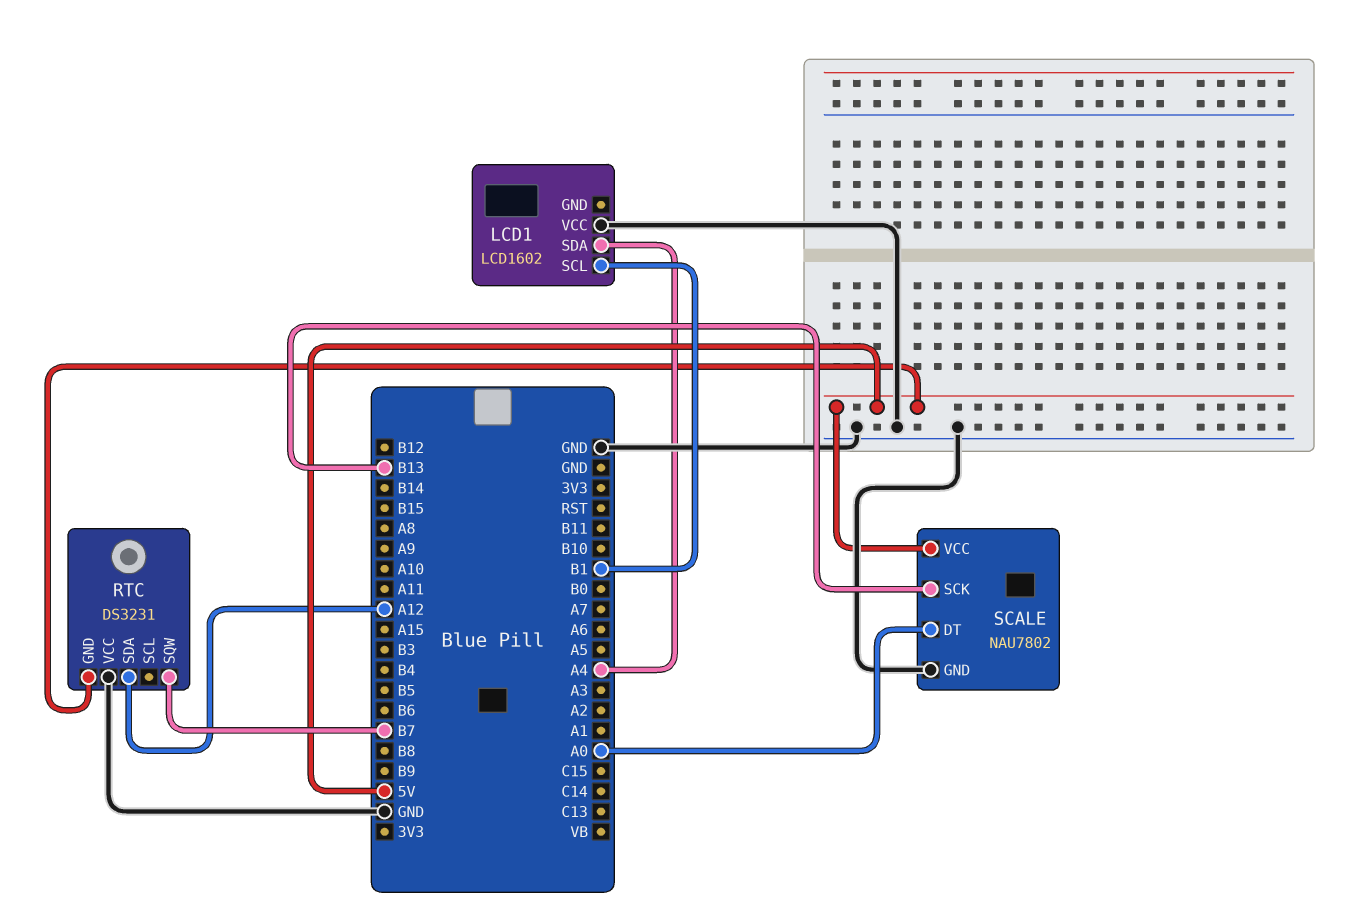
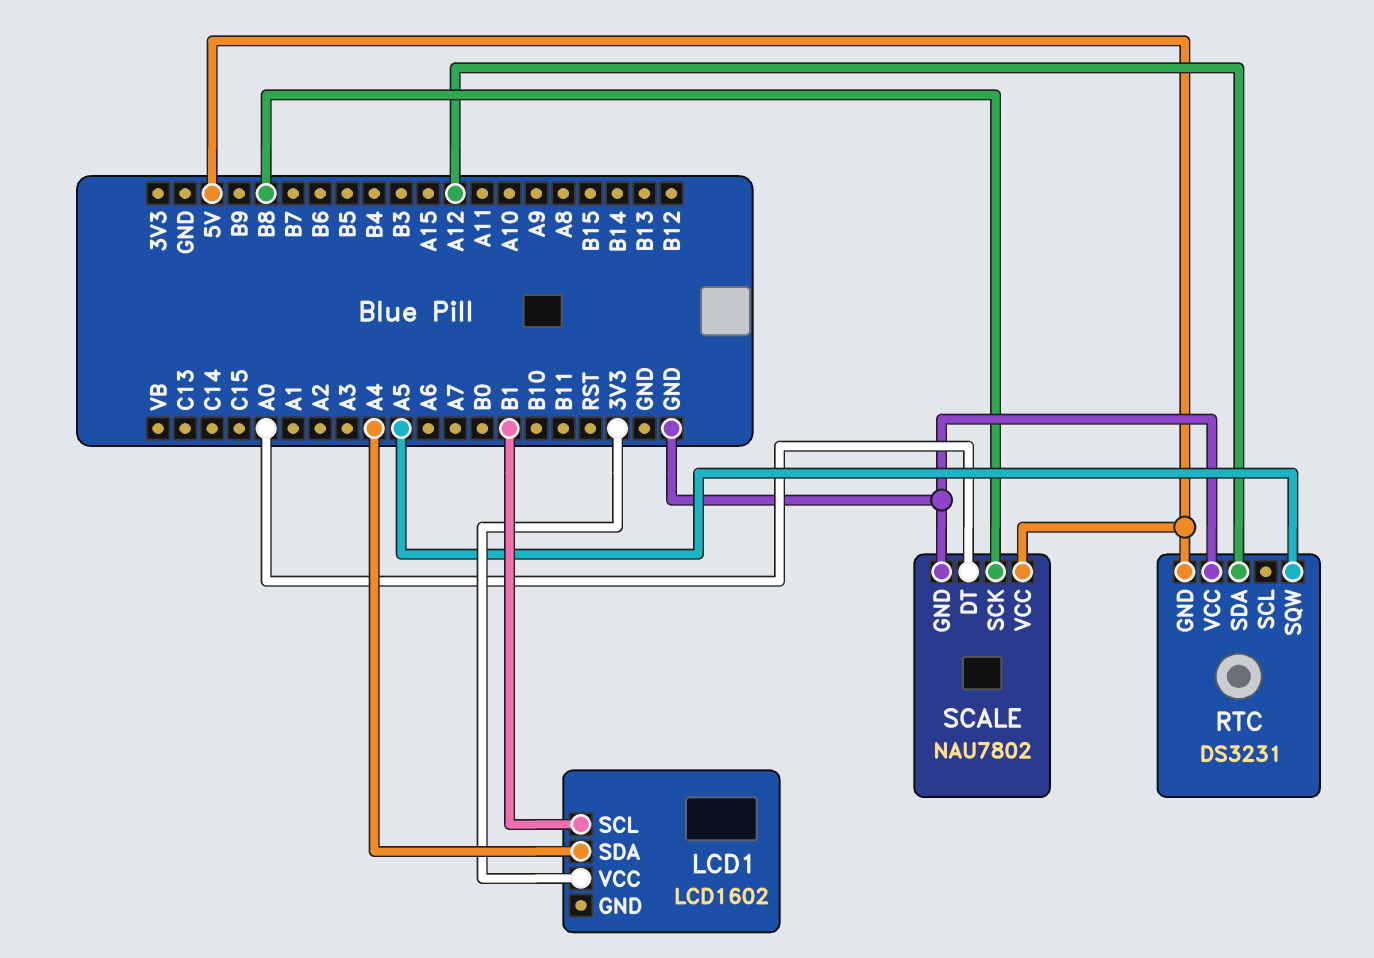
LCD1 pin VCC: GND -> 3V3
RTC pin SQW: B7 -> A5
SCALE pin SCK: B13 -> B8

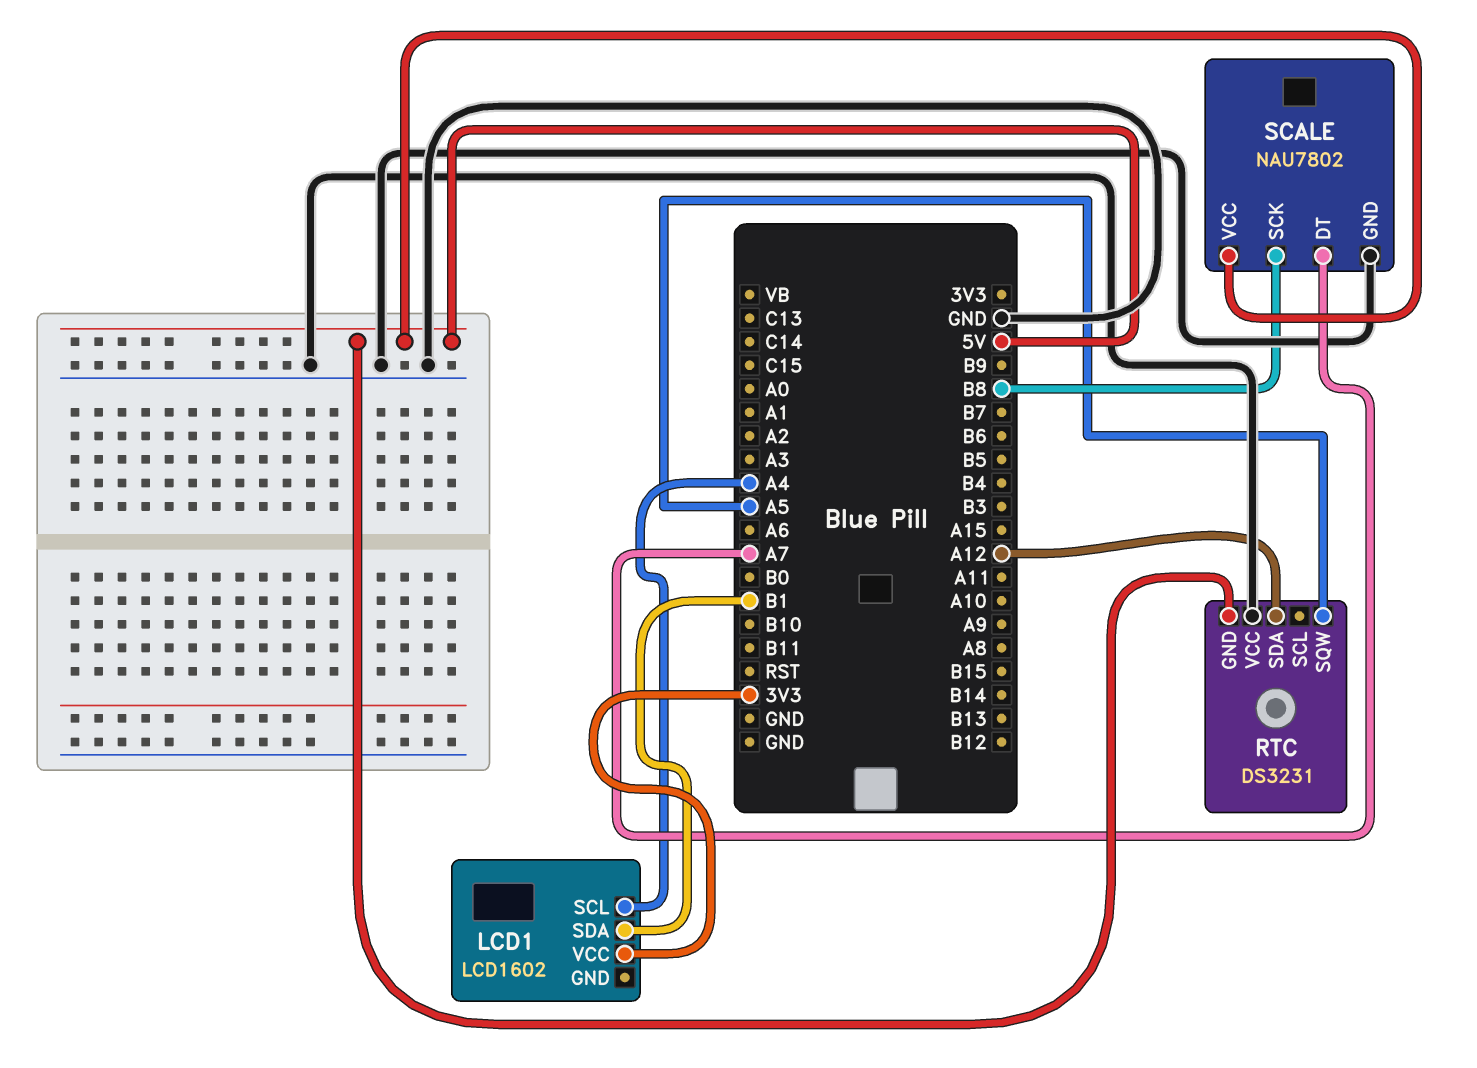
LCD1 pin SCL: B1 -> A4
LCD1 pin SDA: A4 -> B1
SCALE pin DT: A0 -> A7

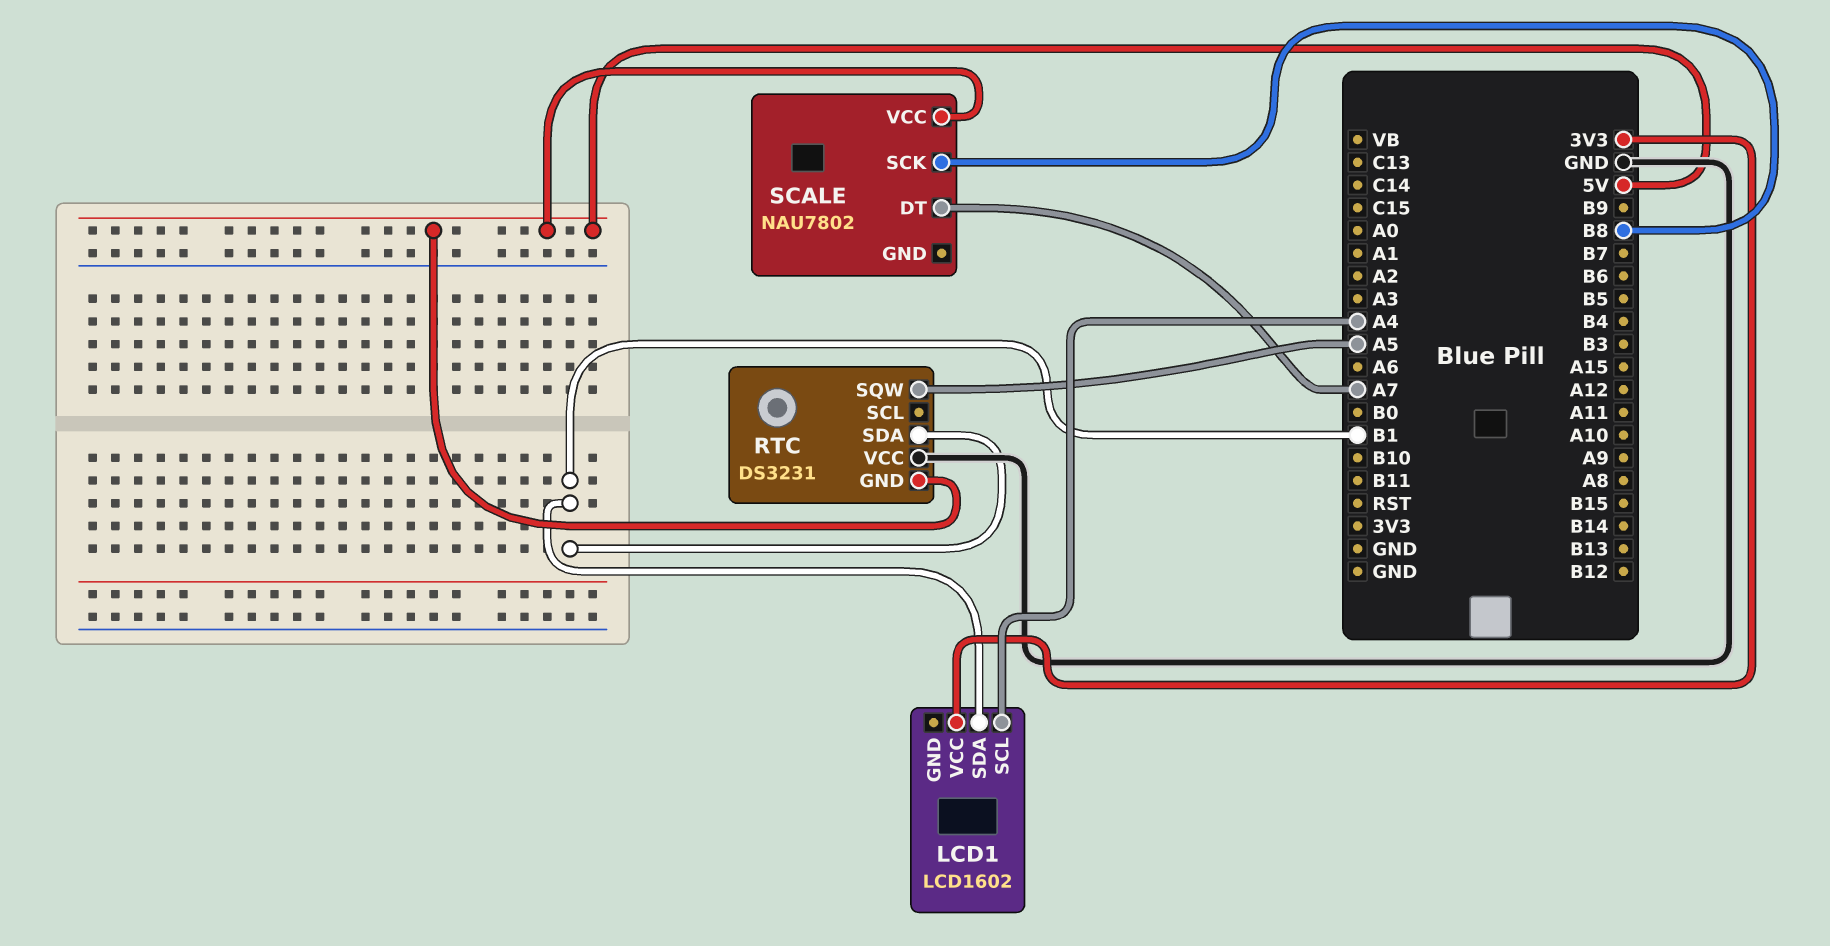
RTC pin SDA: A12 -> B1
SCALE pin GND: GND -> none

